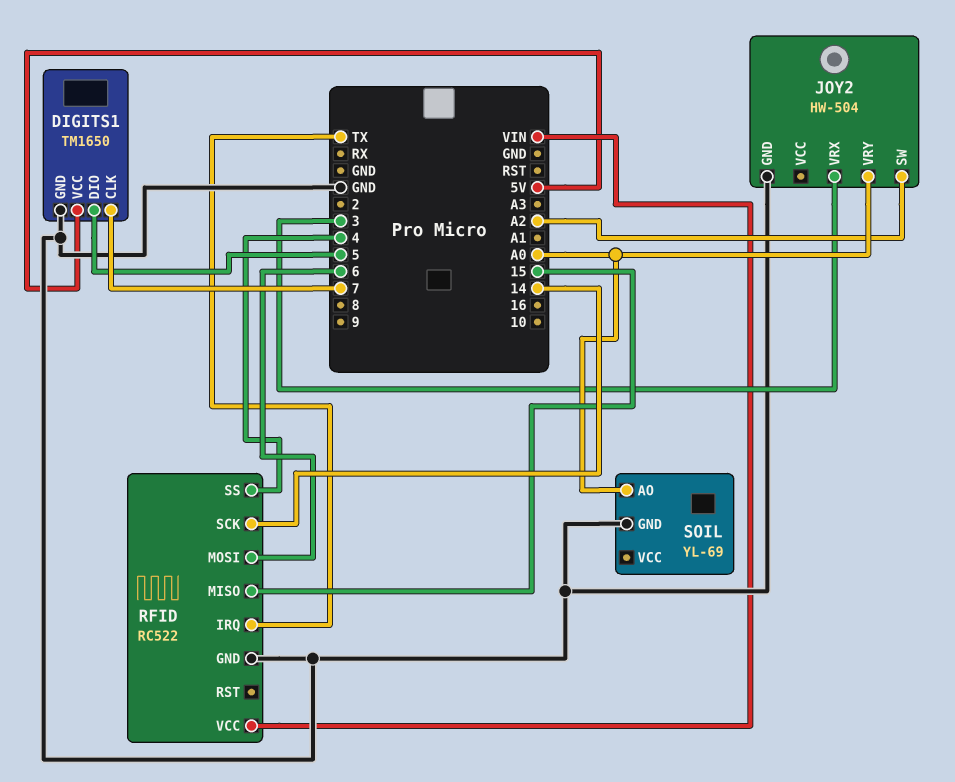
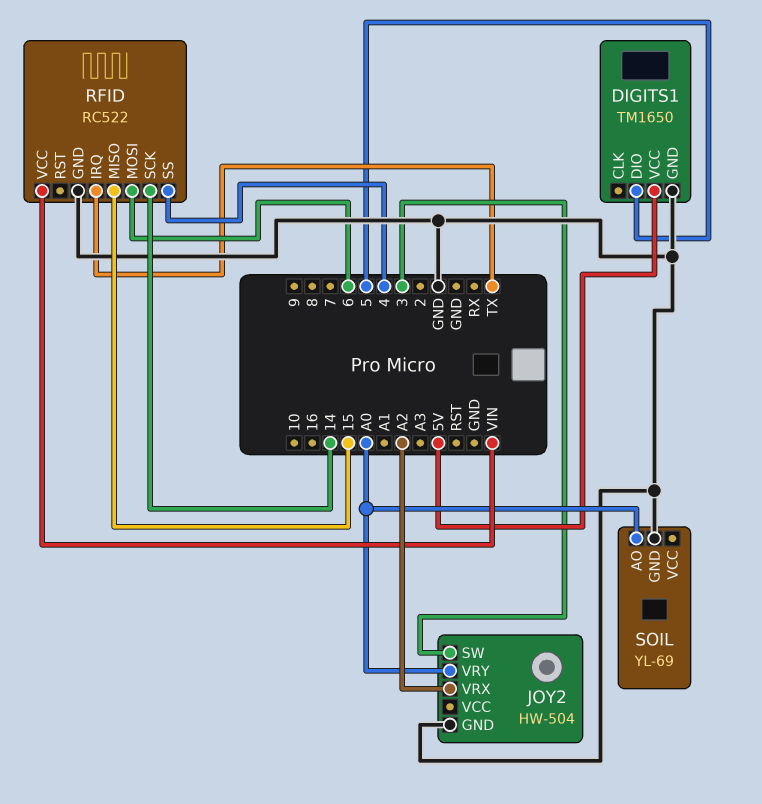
DIGITS1 pin CLK: 7 -> none
JOY2 pin SW: A2 -> 3
JOY2 pin VRX: 3 -> A2

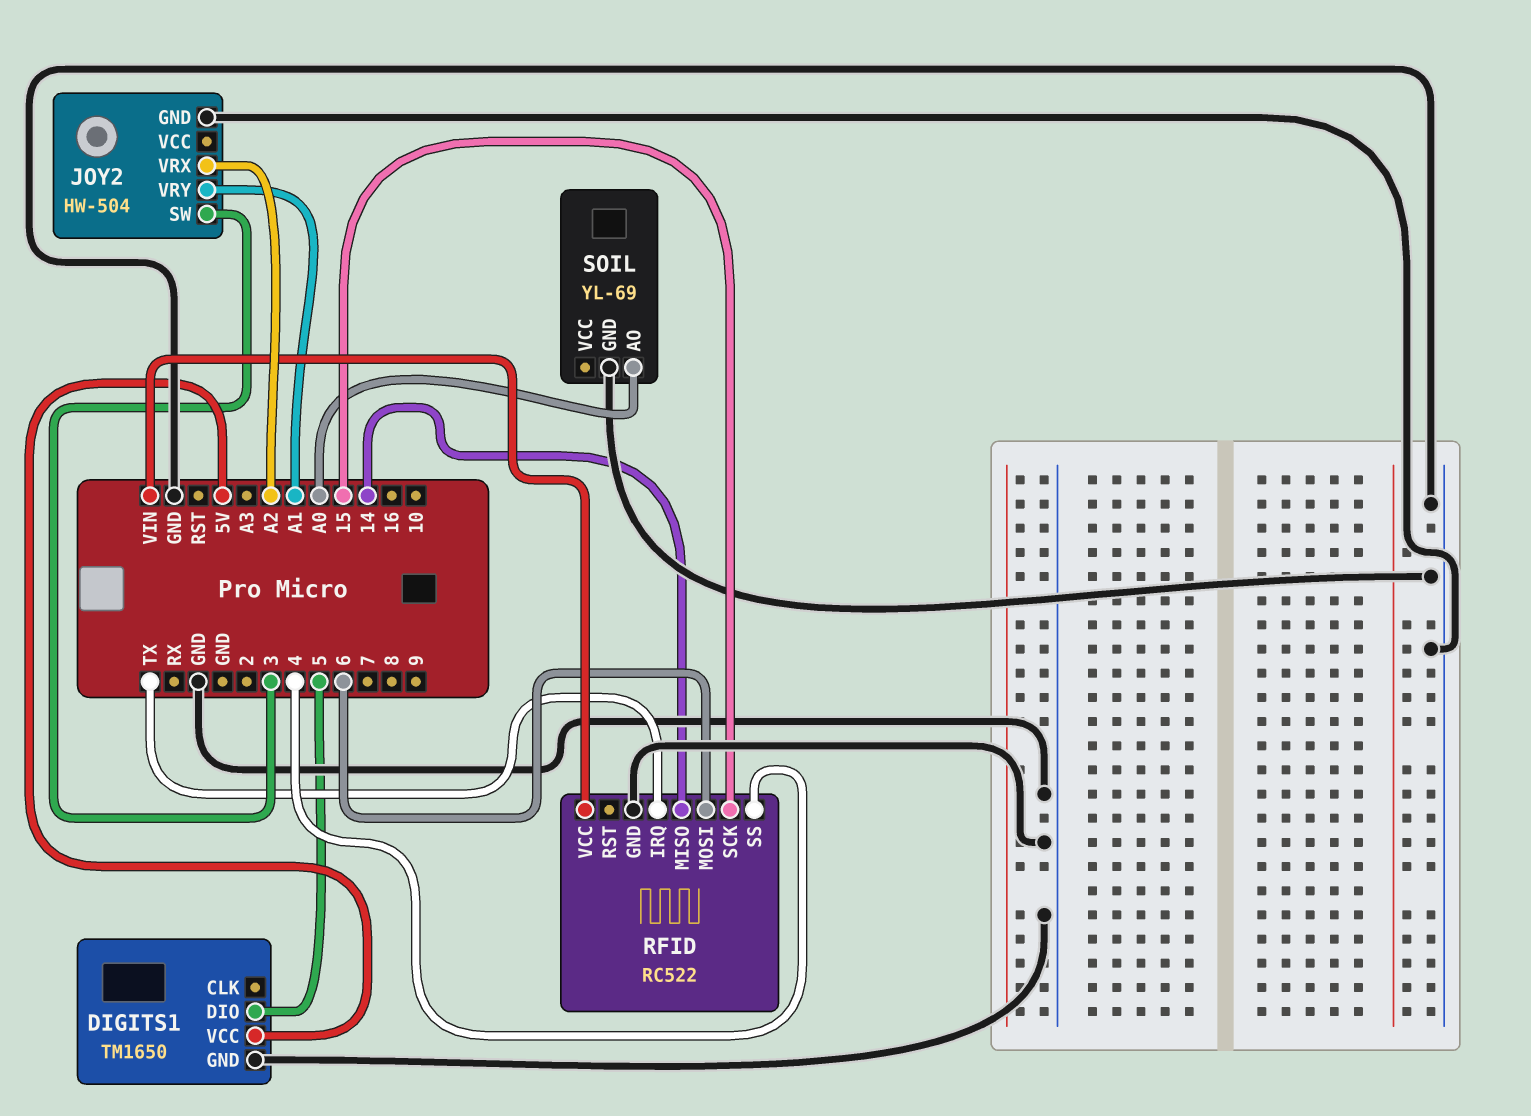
JOY2 pin VRY: A0 -> A1
RFID pin MISO: 15 -> 14
RFID pin SCK: 14 -> 15

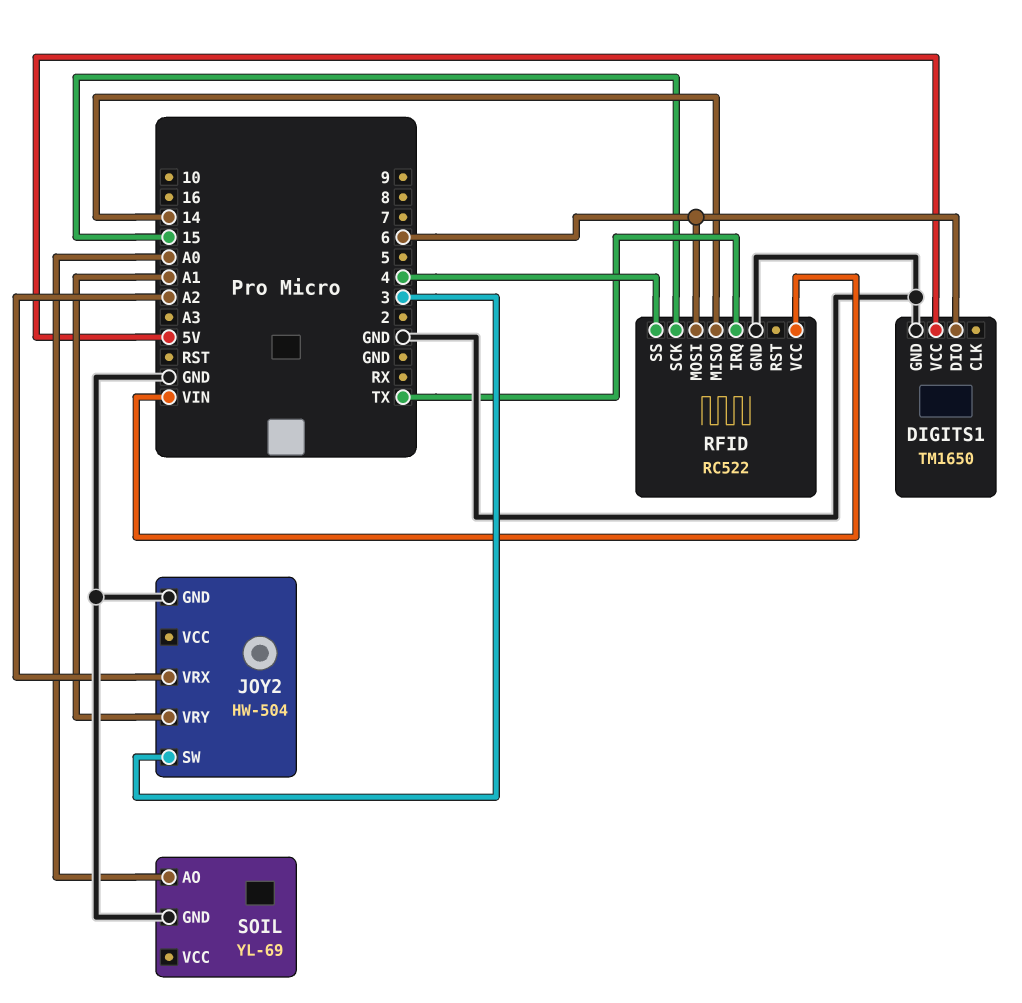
DIGITS1 pin DIO: 5 -> 6

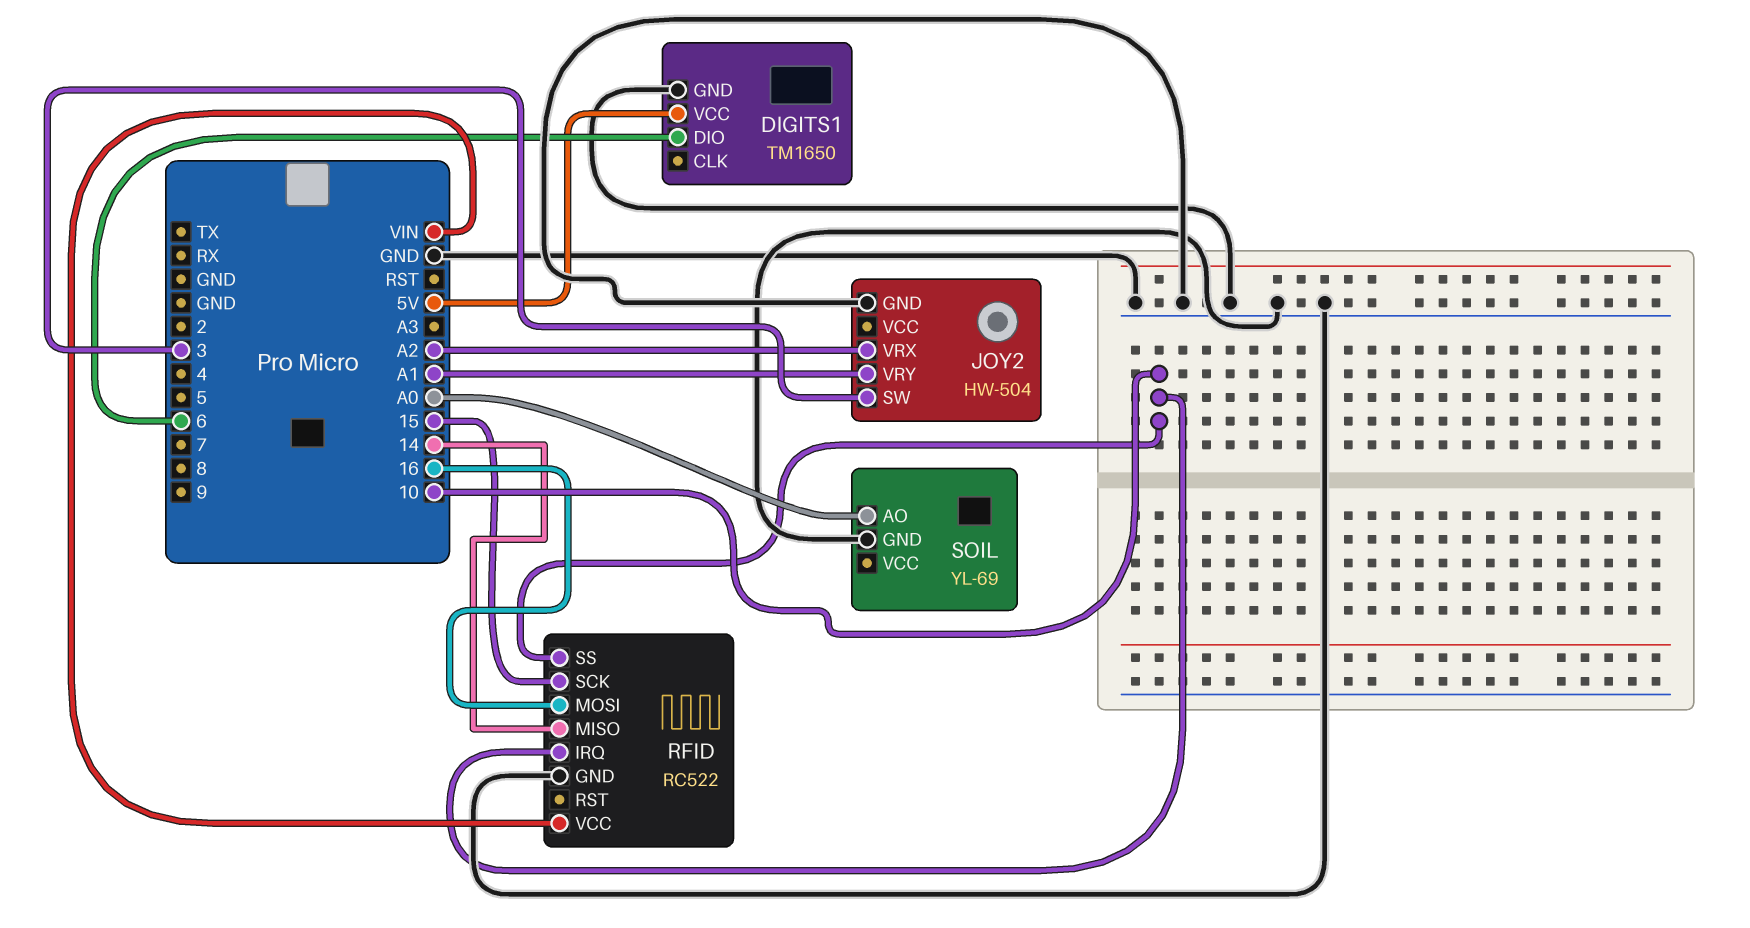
RFID pin IRQ: TX -> 10
RFID pin MOSI: 6 -> 16
RFID pin SS: 4 -> 10

